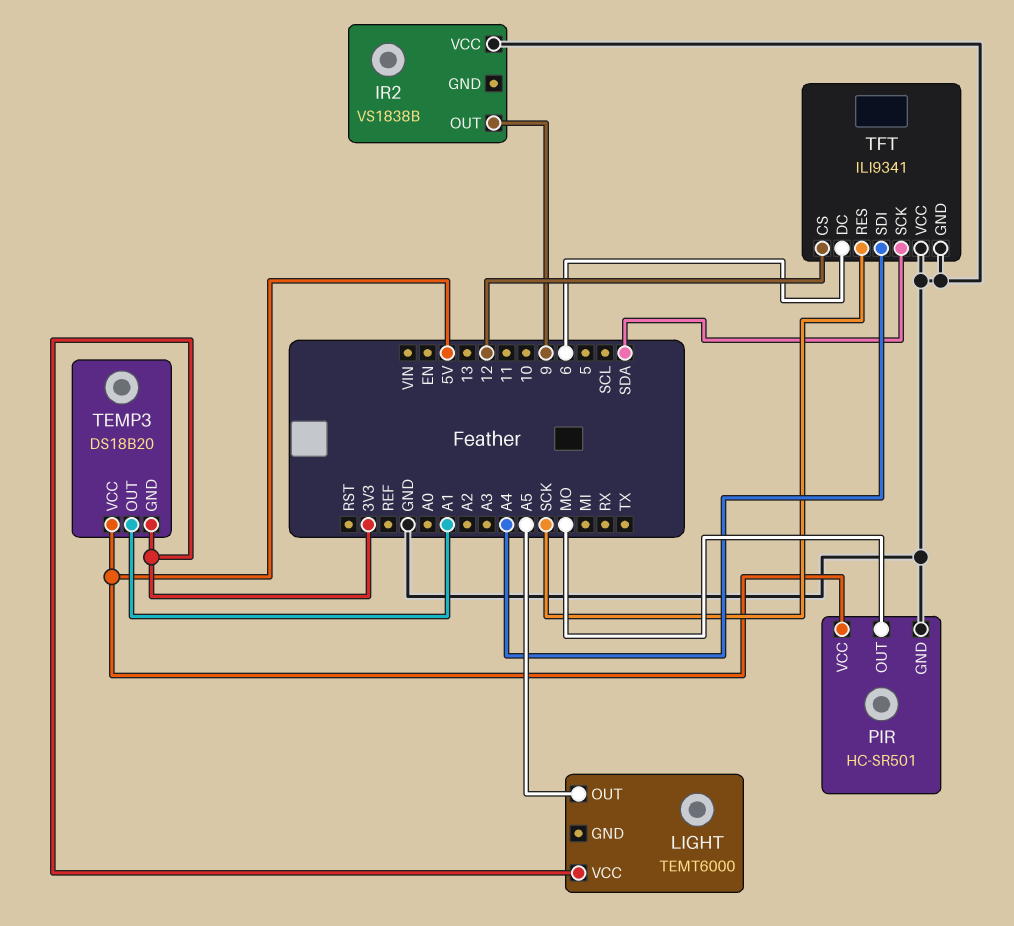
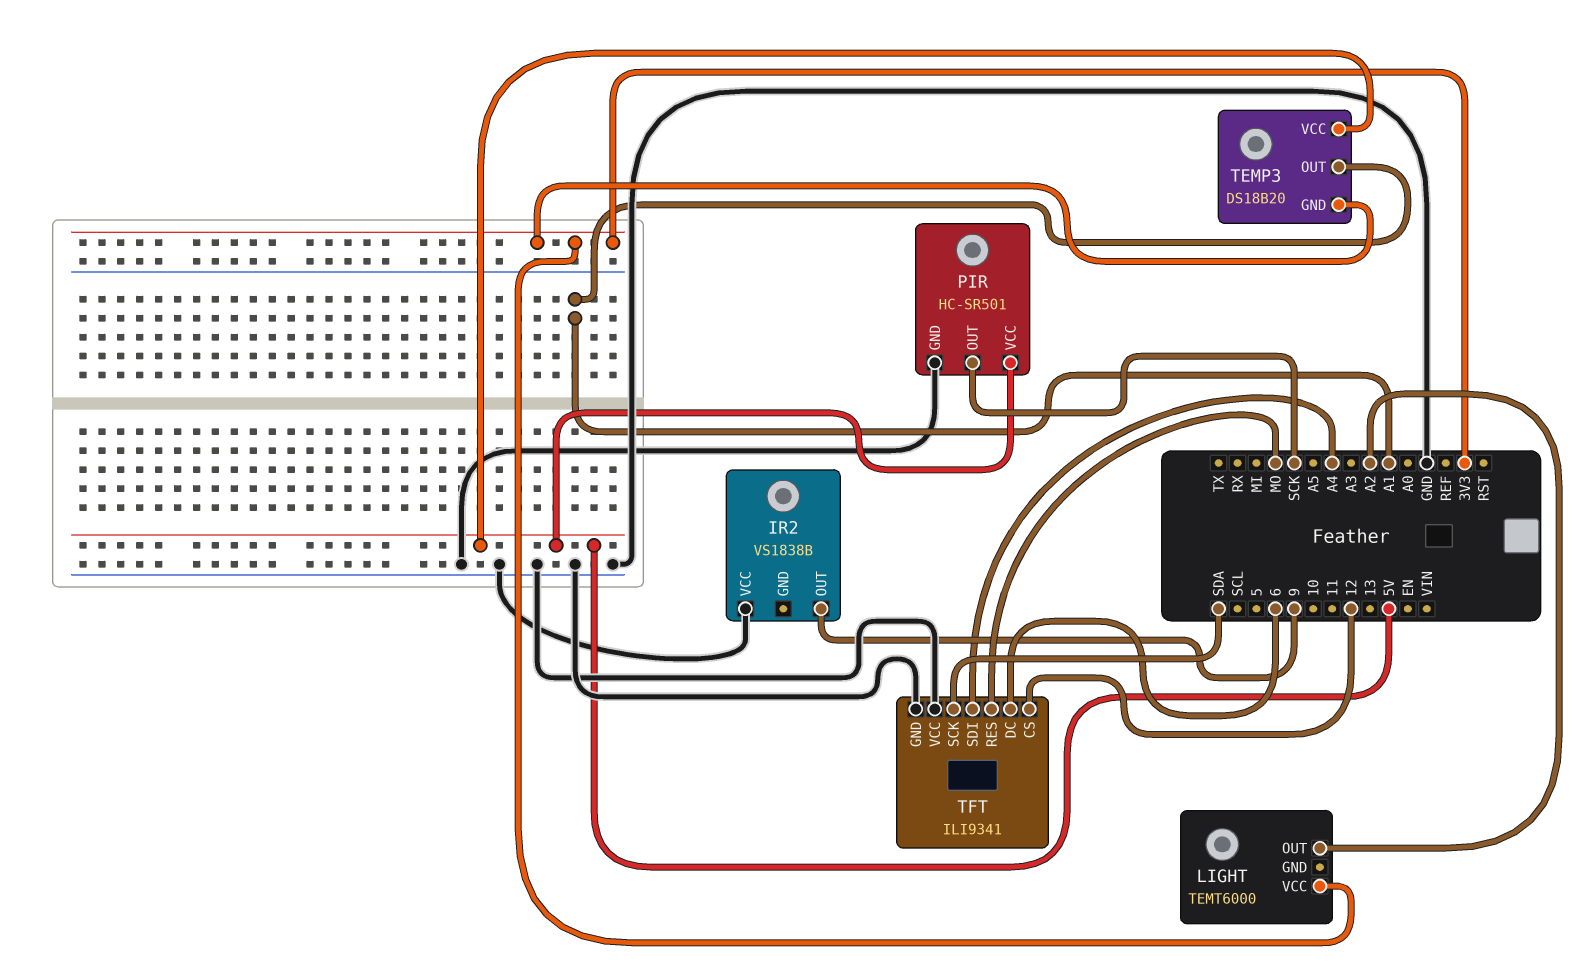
LIGHT pin OUT: A5 -> A2
PIR pin OUT: MO -> SCK
TFT pin RES: SCK -> MO

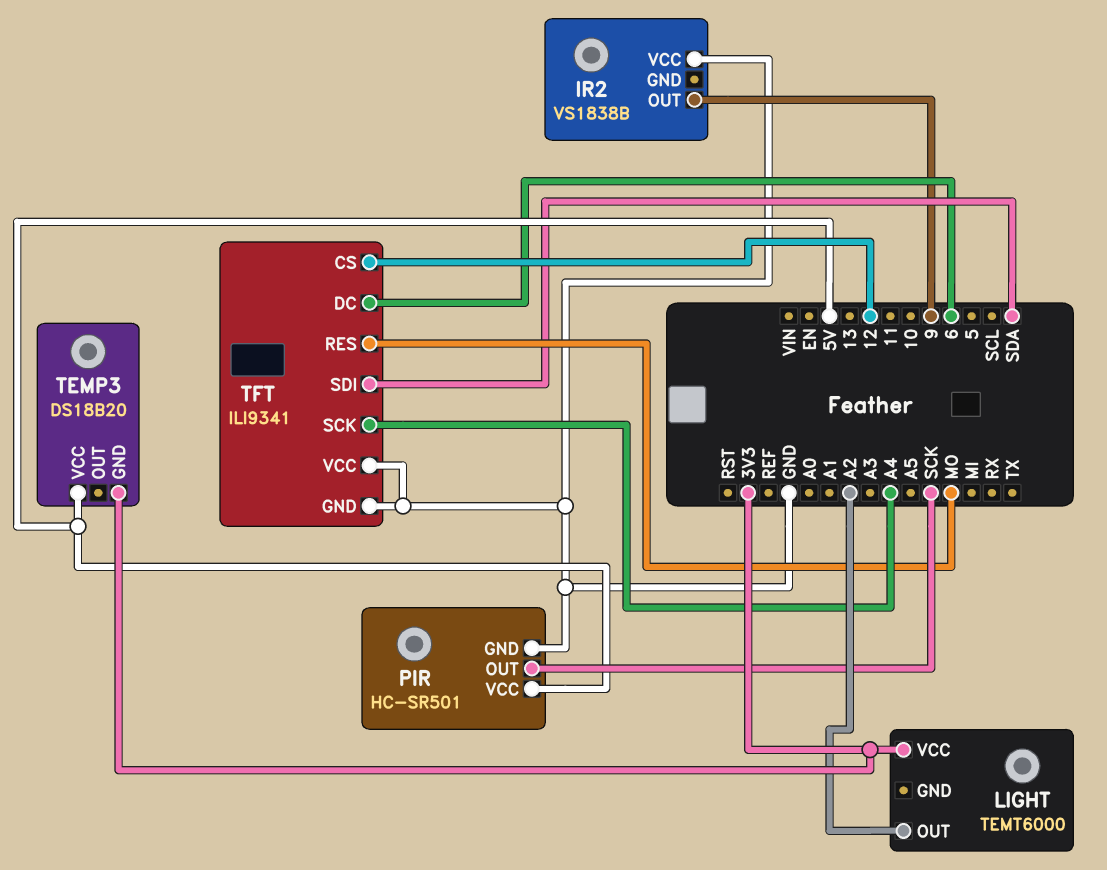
TEMP3 pin OUT: A1 -> none
TFT pin SCK: SDA -> A4
TFT pin SDI: A4 -> SDA

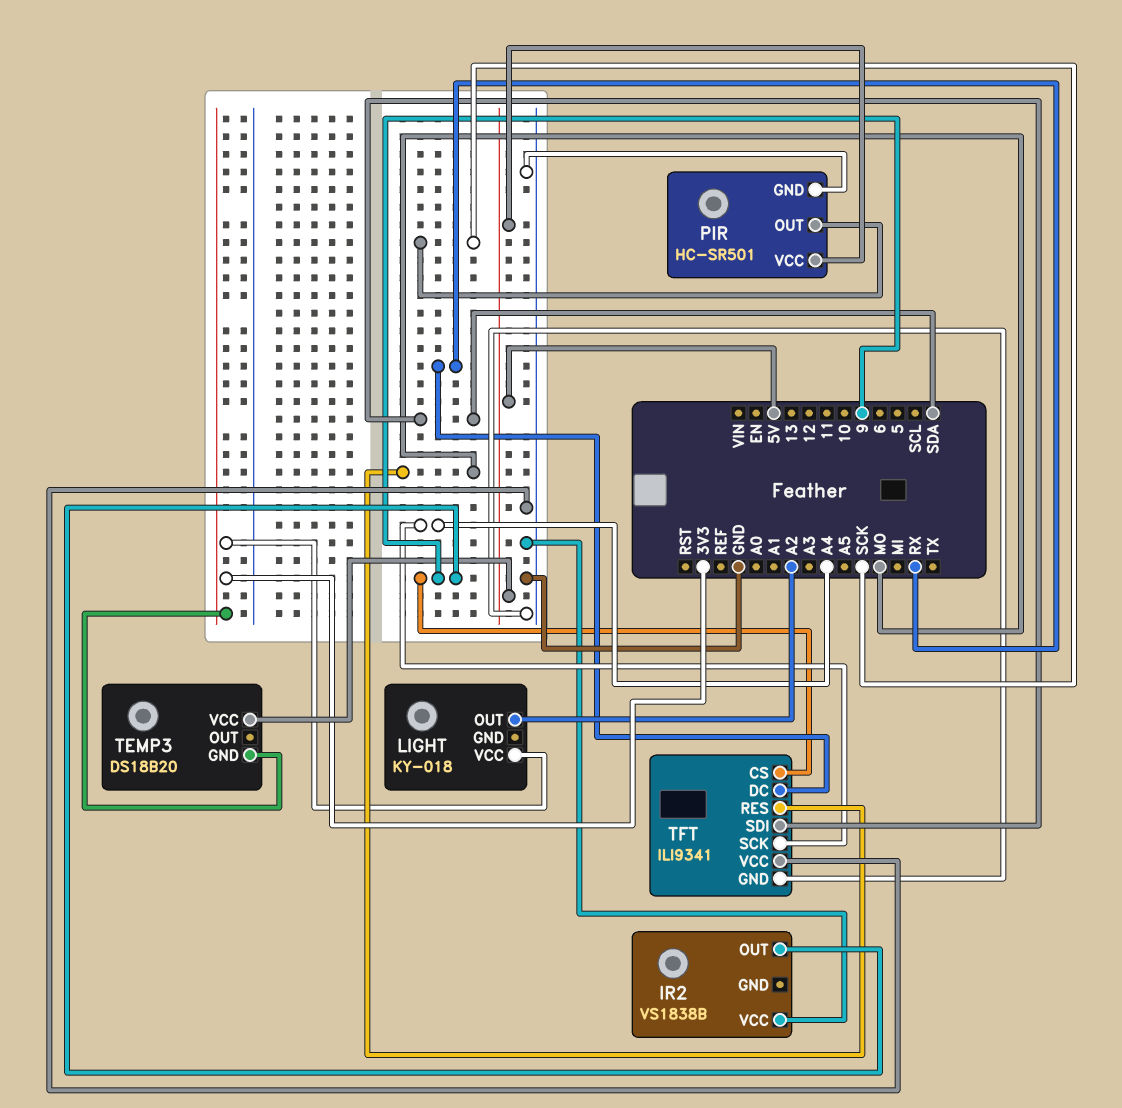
LIGHT: TEMT6000 -> KY-018
TFT pin CS: 12 -> 9
TFT pin DC: 6 -> RX

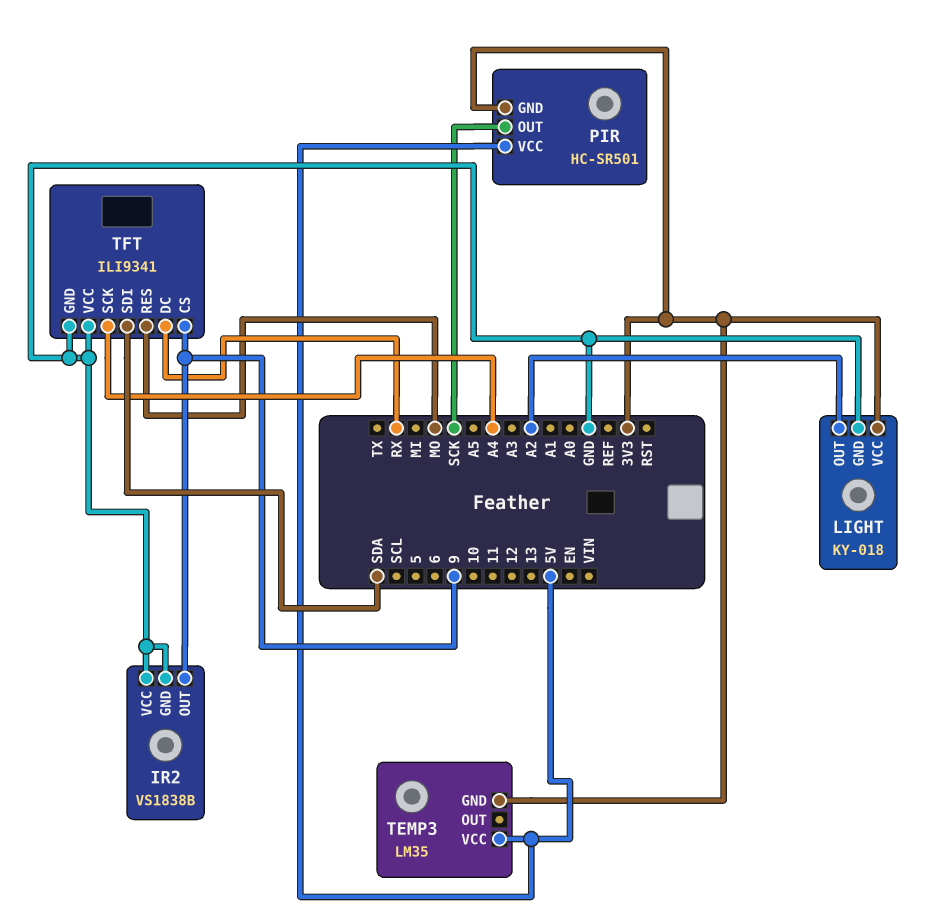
IR2 pin GND: none -> GND
LIGHT pin GND: none -> GND
PIR pin GND: GND -> 3V3
TEMP3: DS18B20 -> LM35

